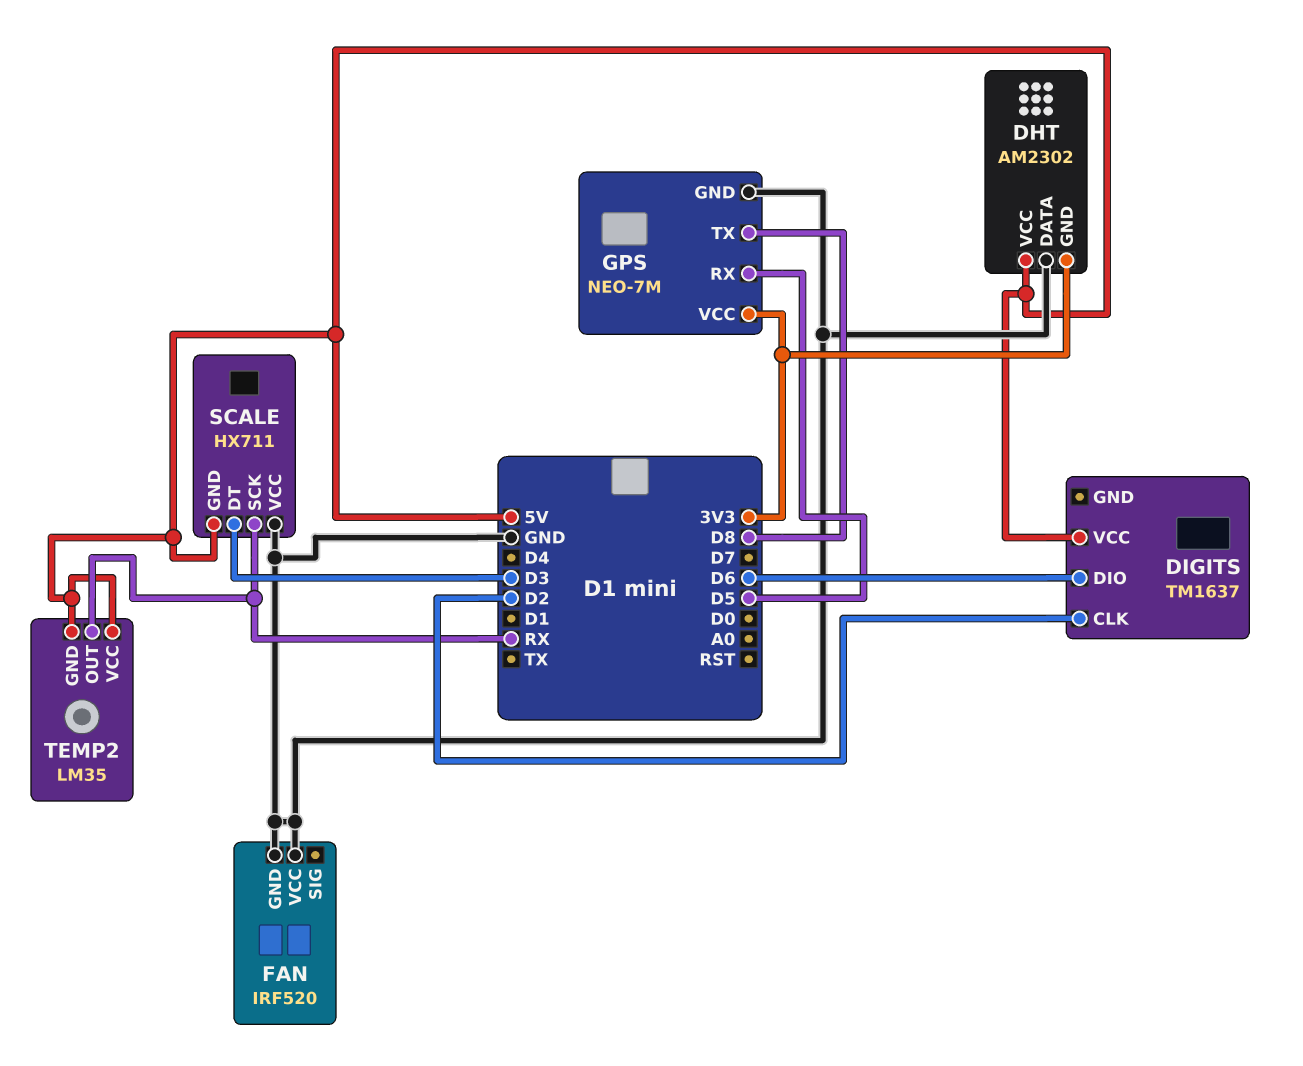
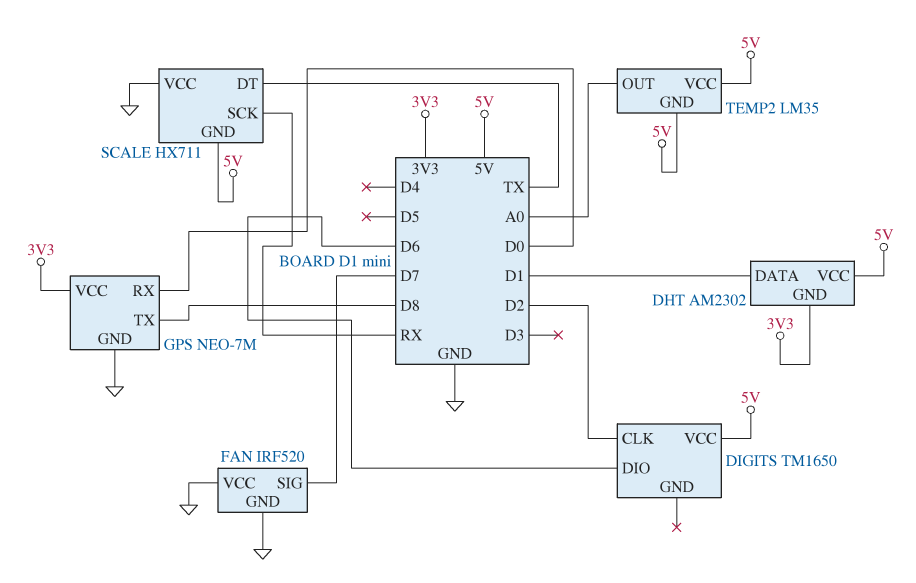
DHT pin DATA: GND -> D1
DIGITS: TM1637 -> TM1650
FAN pin SIG: none -> D7
GPS pin RX: D5 -> D0
SCALE pin DT: D3 -> TX
TEMP2 pin OUT: RX -> A0

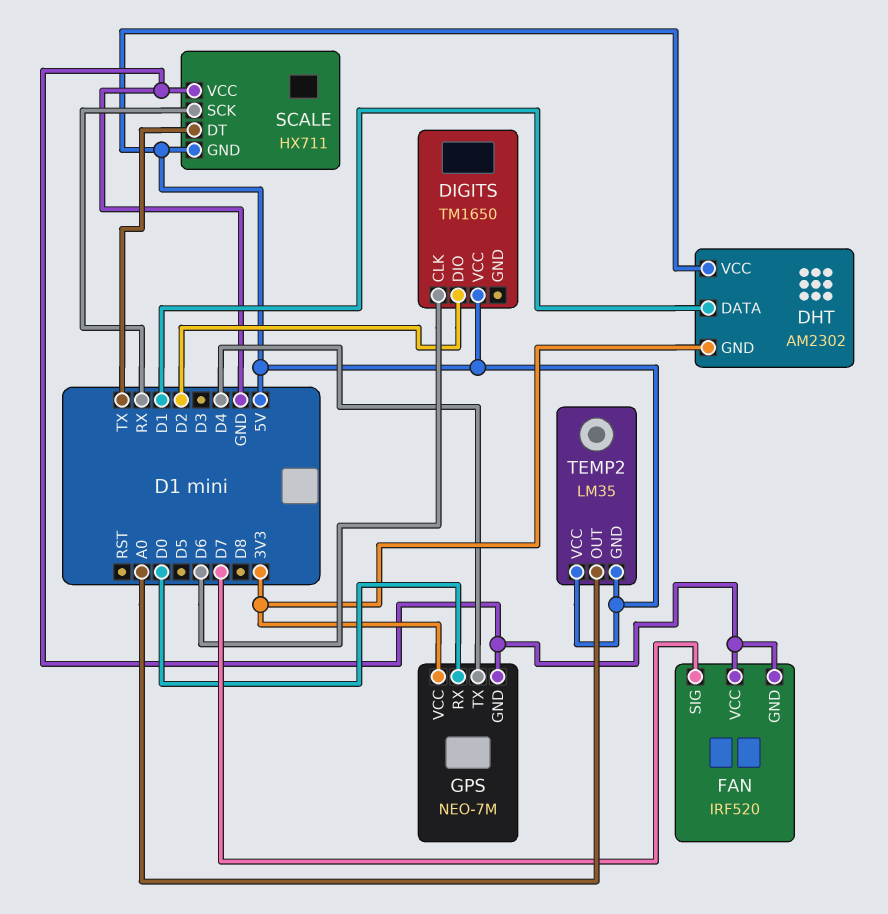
DIGITS pin CLK: D2 -> D6
DIGITS pin DIO: D6 -> D2
GPS pin TX: D8 -> D4

